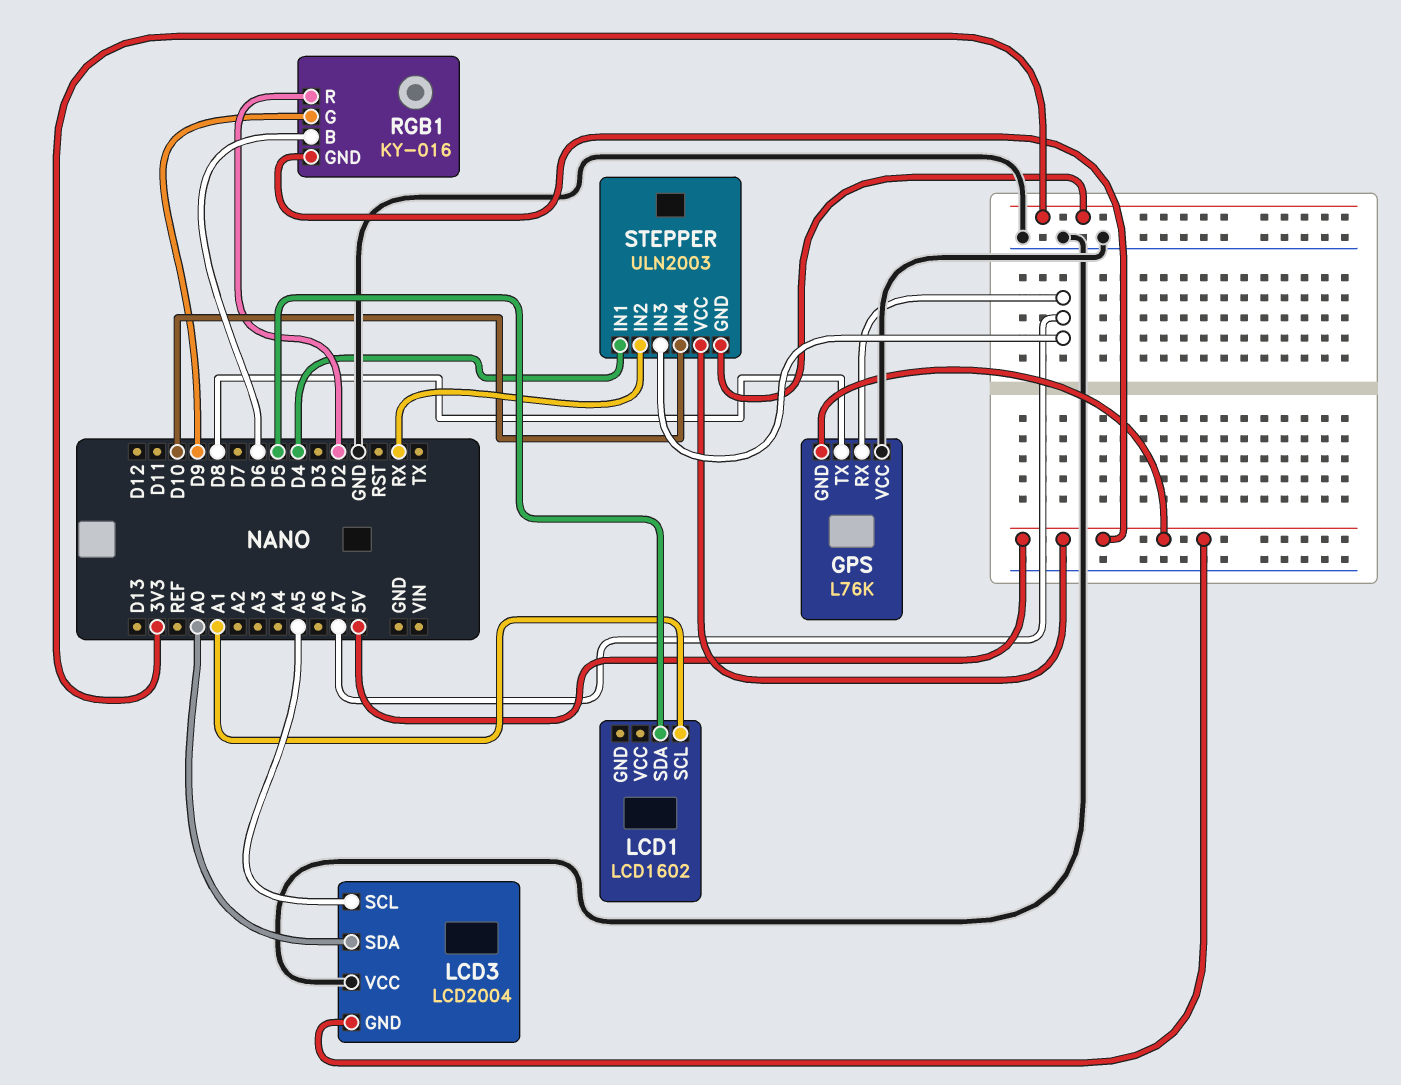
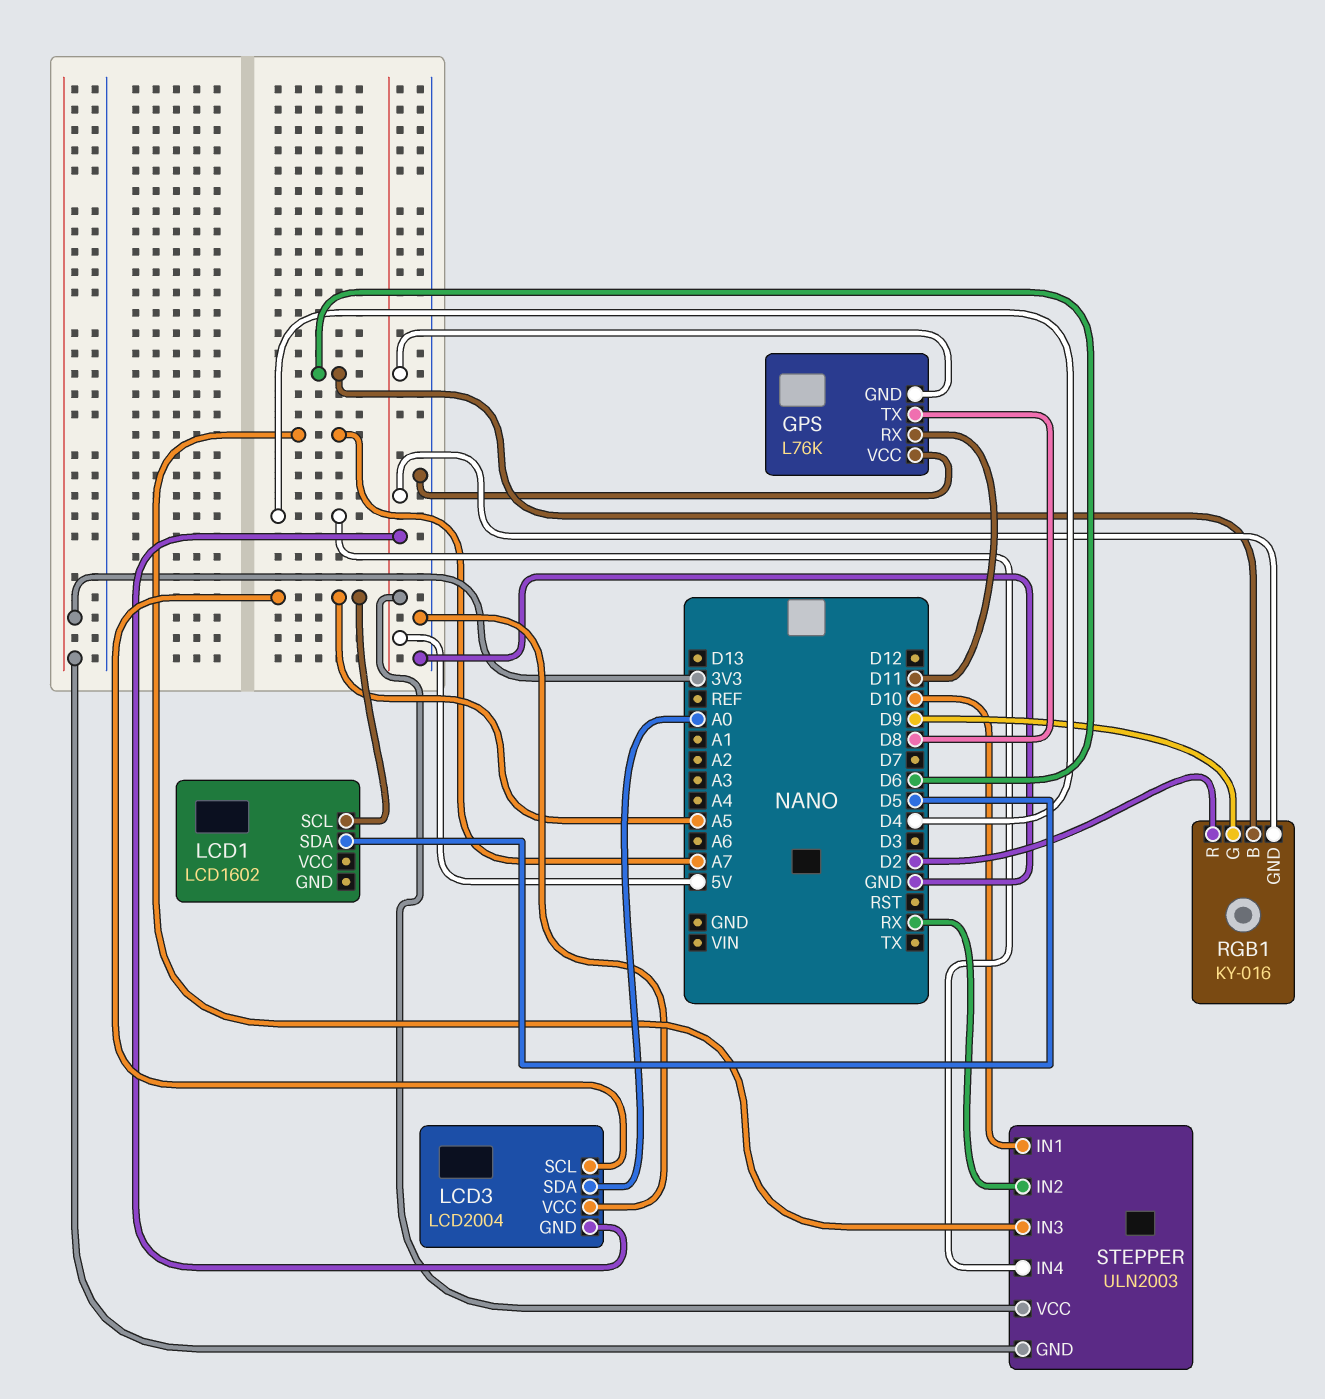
GPS pin RX: A7 -> D11
LCD1 pin SCL: A1 -> A5
STEPPER pin IN1: D4 -> D10
STEPPER pin IN4: D10 -> D4

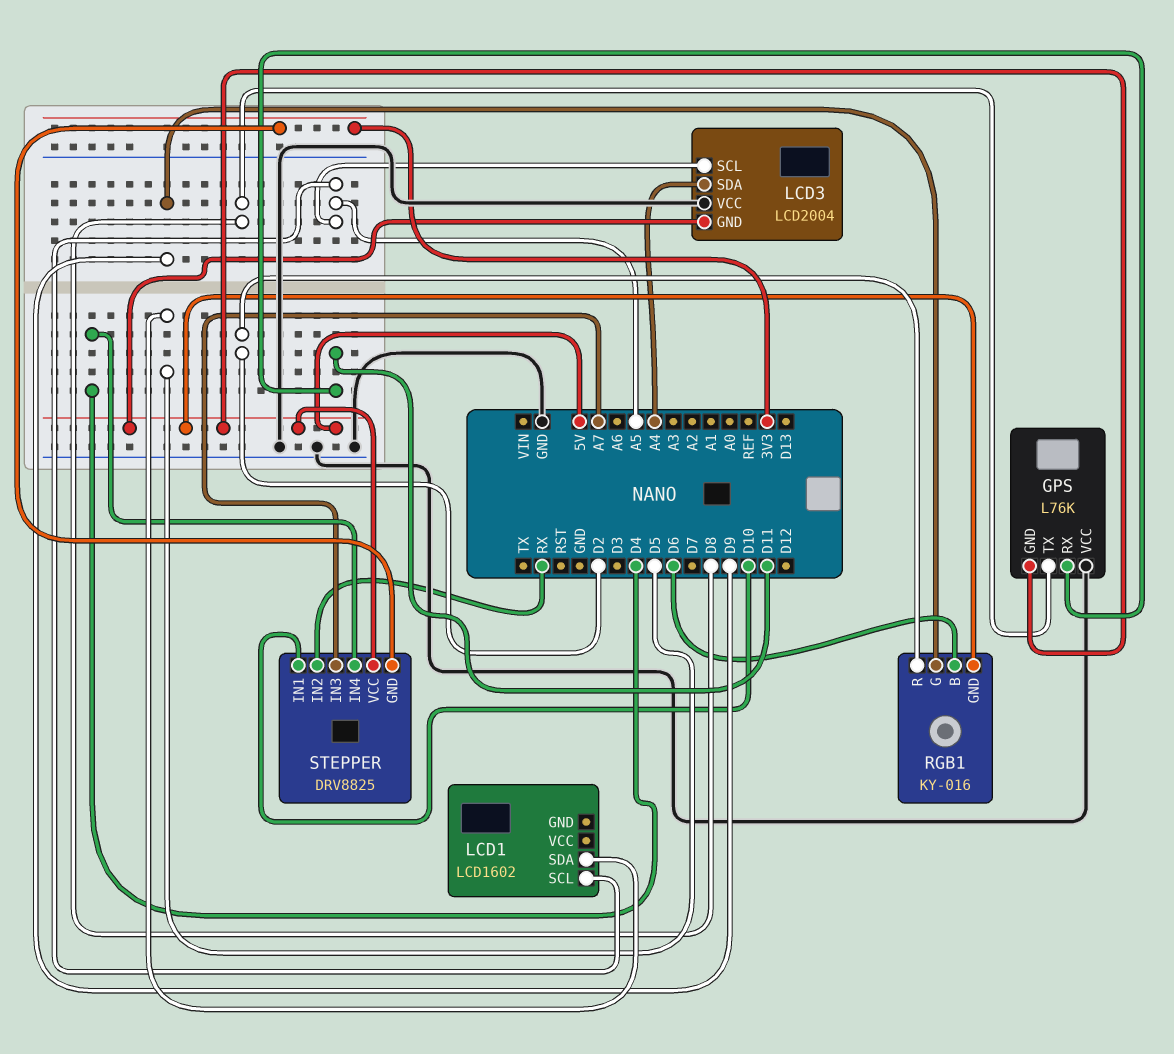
LCD3 pin SDA: A0 -> A4
STEPPER: ULN2003 -> DRV8825

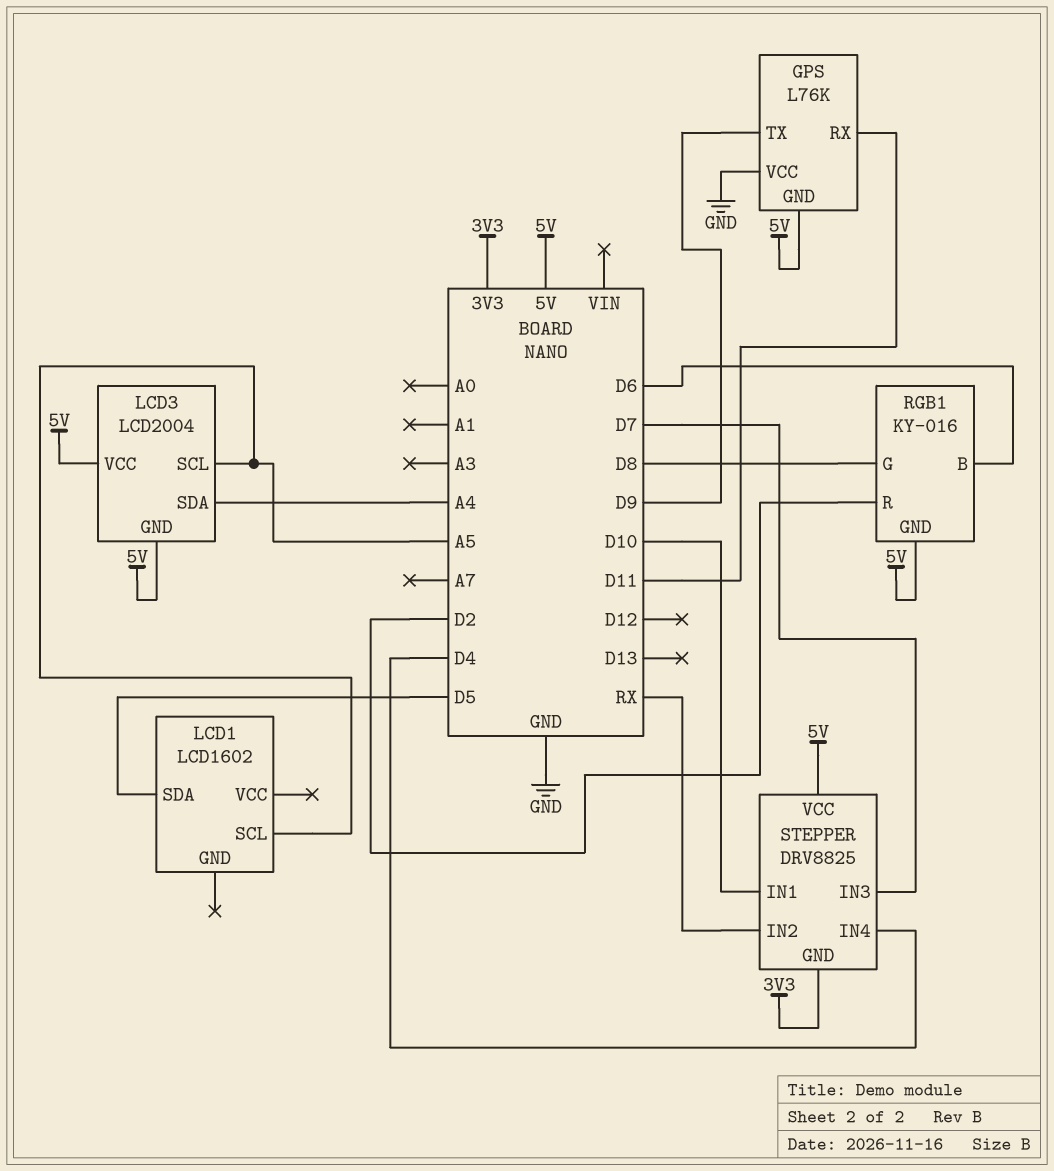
GPS pin TX: D8 -> D9
LCD3 pin VCC: GND -> 5V
RGB1 pin G: D9 -> D8
STEPPER pin IN3: A7 -> D7

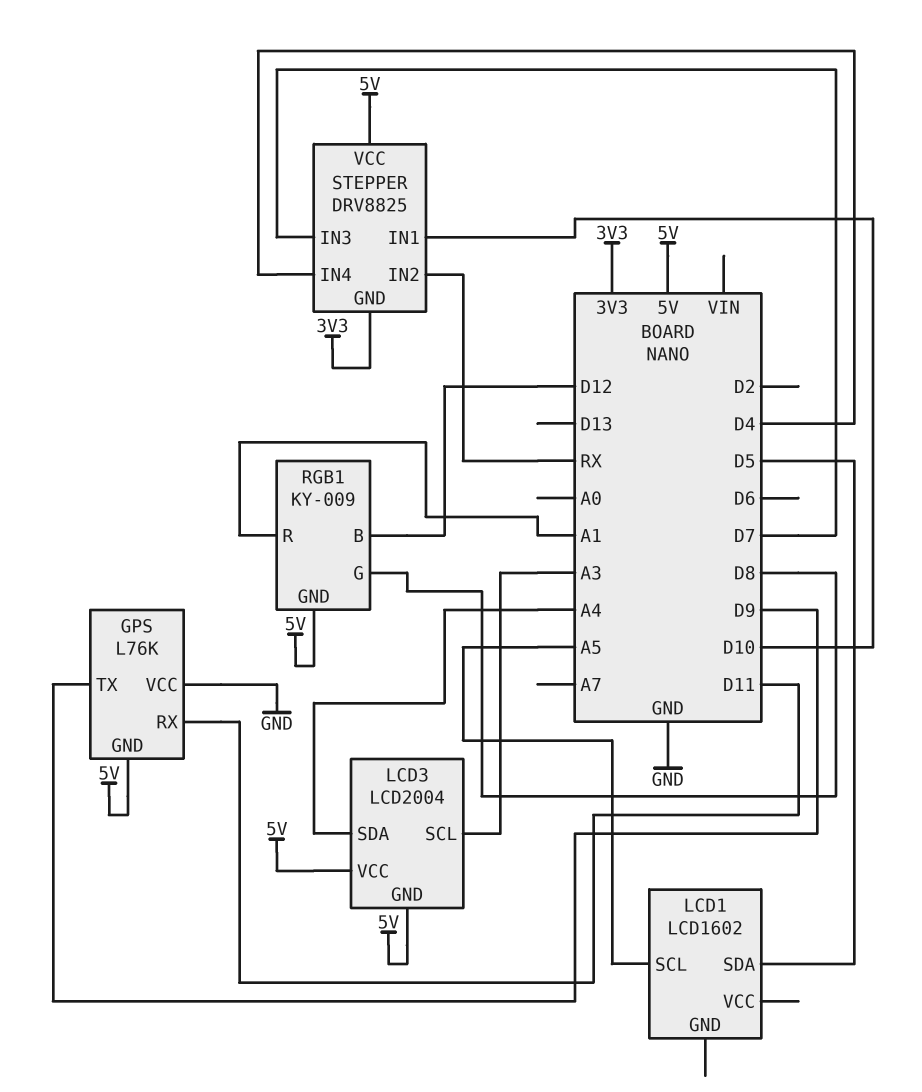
LCD3 pin SCL: A5 -> A3
RGB1: KY-016 -> KY-009
RGB1 pin B: D6 -> D12
RGB1 pin R: D2 -> A1

